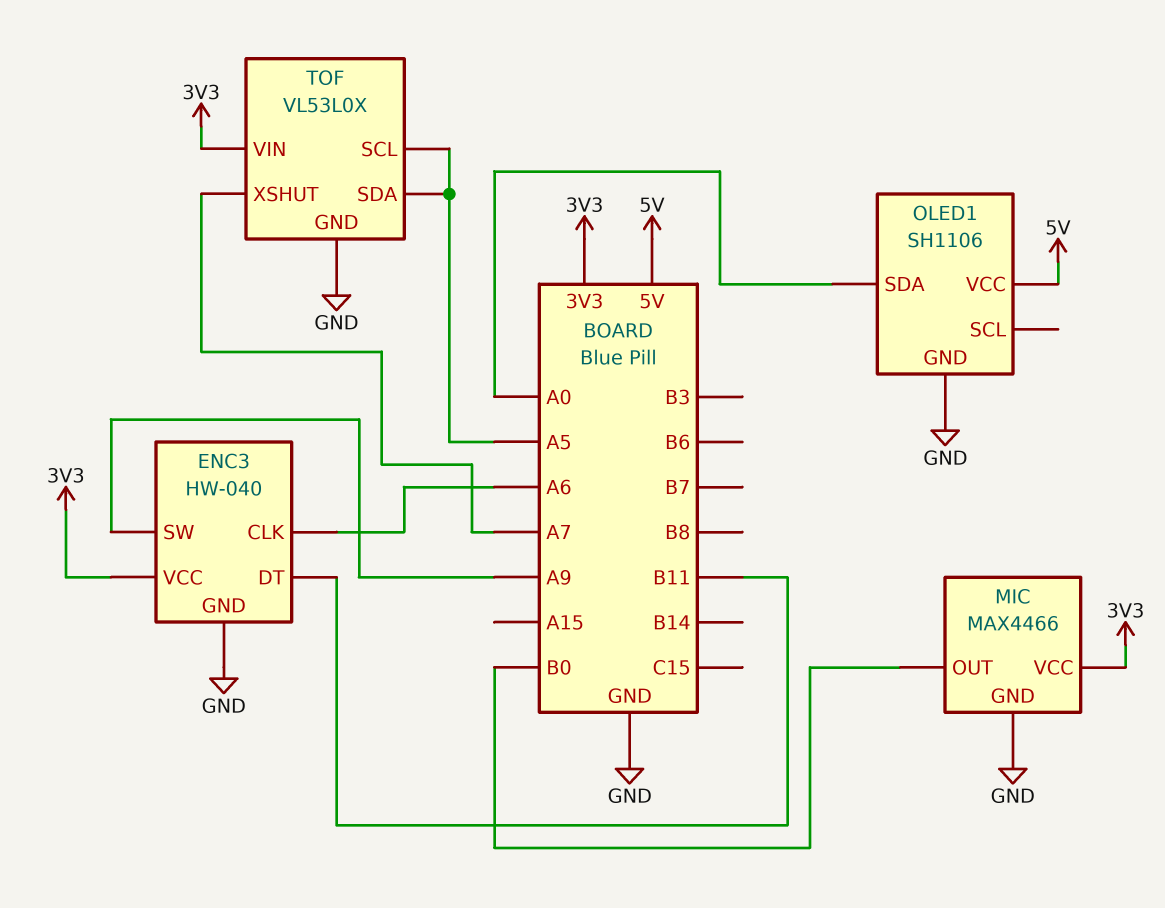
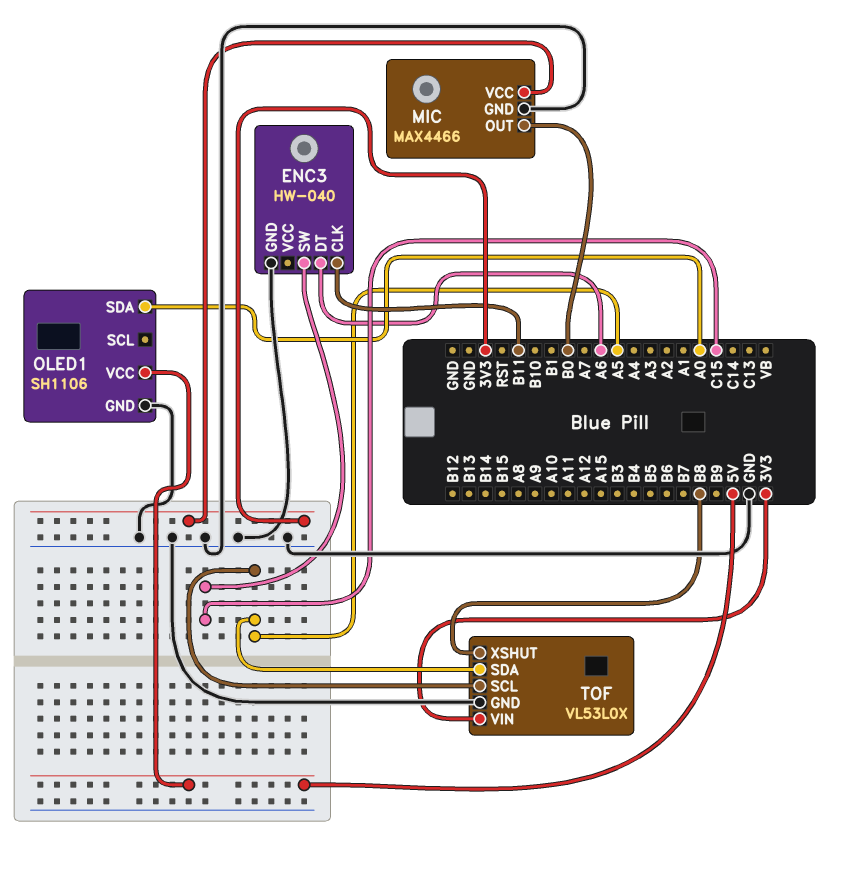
ENC3 pin CLK: A6 -> B11
ENC3 pin DT: B11 -> A6
ENC3 pin SW: A9 -> C15
ENC3 pin VCC: 3V3 -> none
TOF pin XSHUT: A7 -> B8

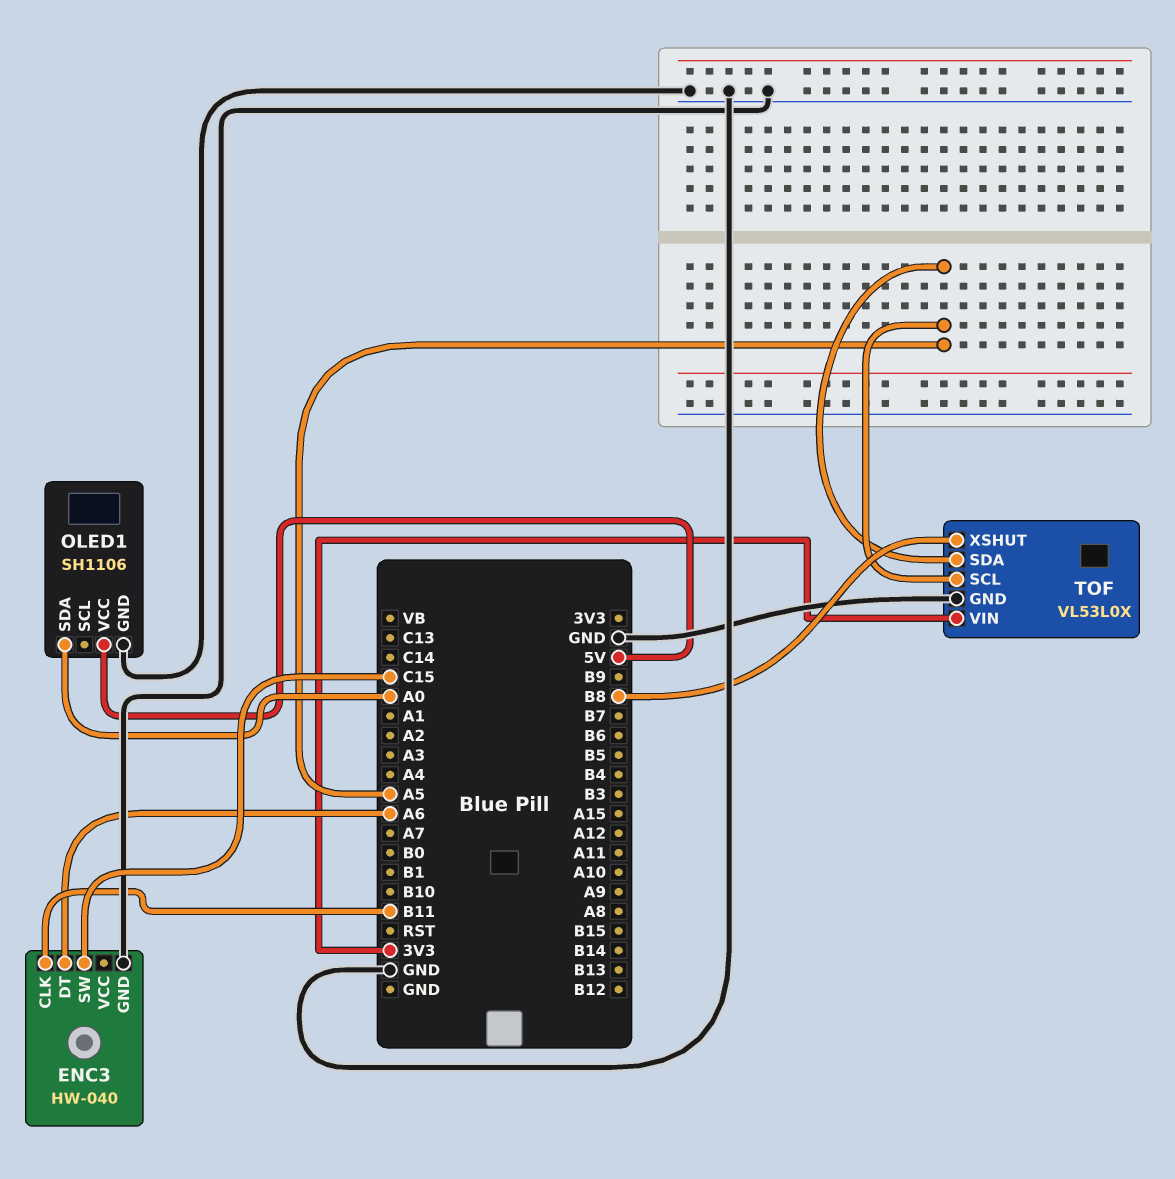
MIC: MAX4466 -> none
MIC pin GND: GND -> none
MIC pin OUT: B0 -> none
MIC pin VCC: 3V3 -> none

